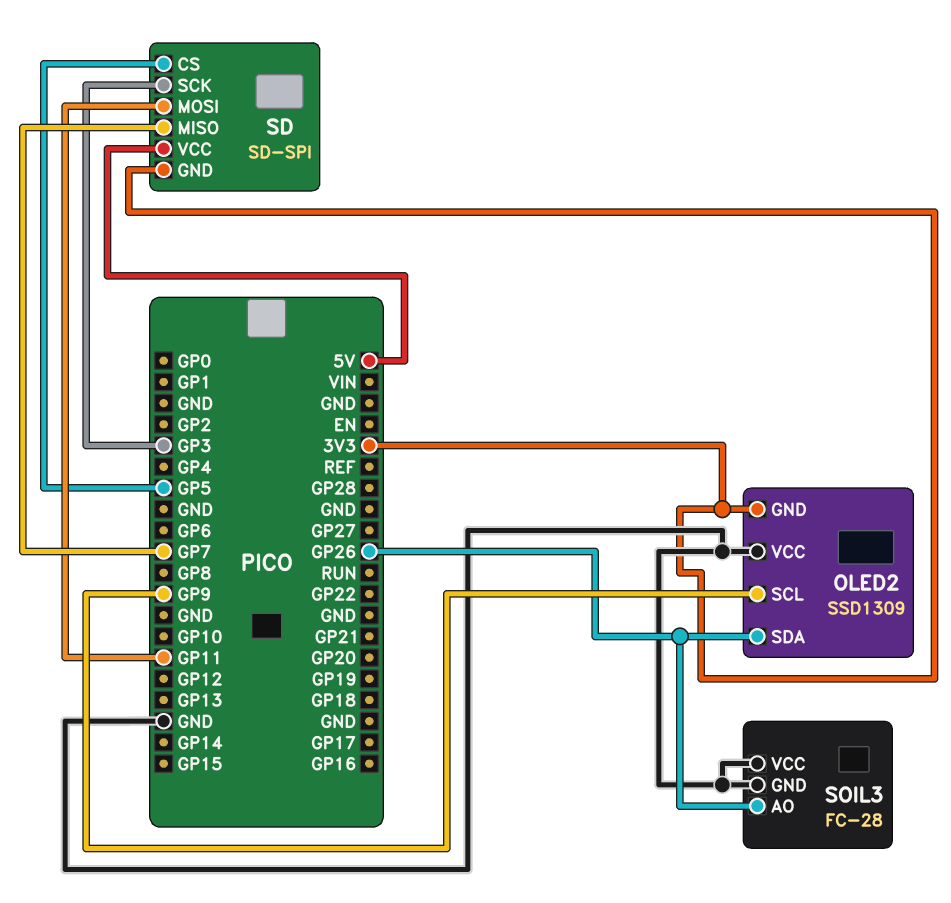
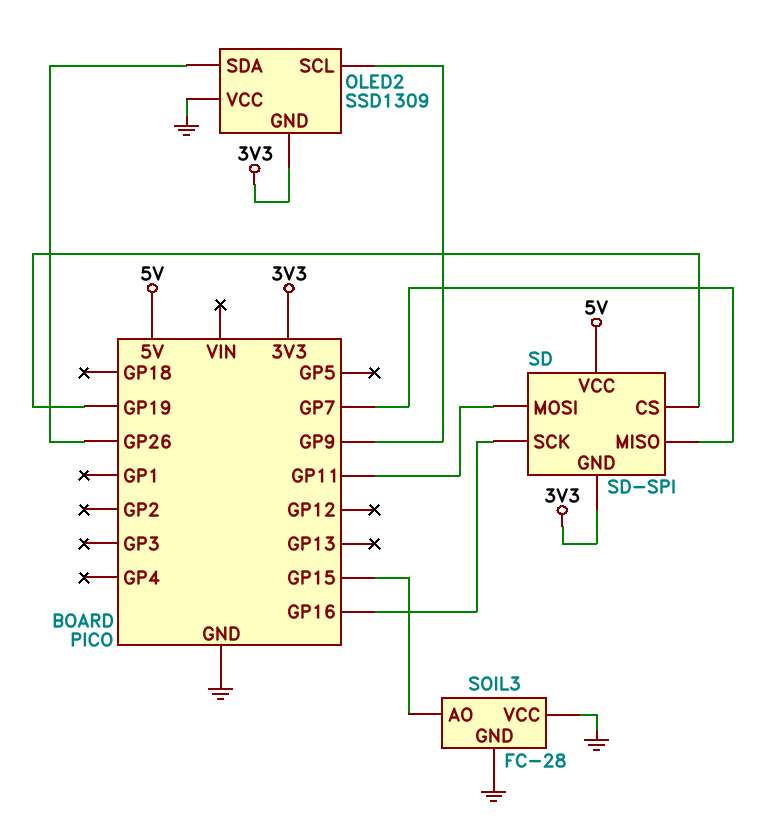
SD pin CS: GP5 -> GP19
SD pin SCK: GP3 -> GP16
SOIL3 pin AO: GP26 -> GP15

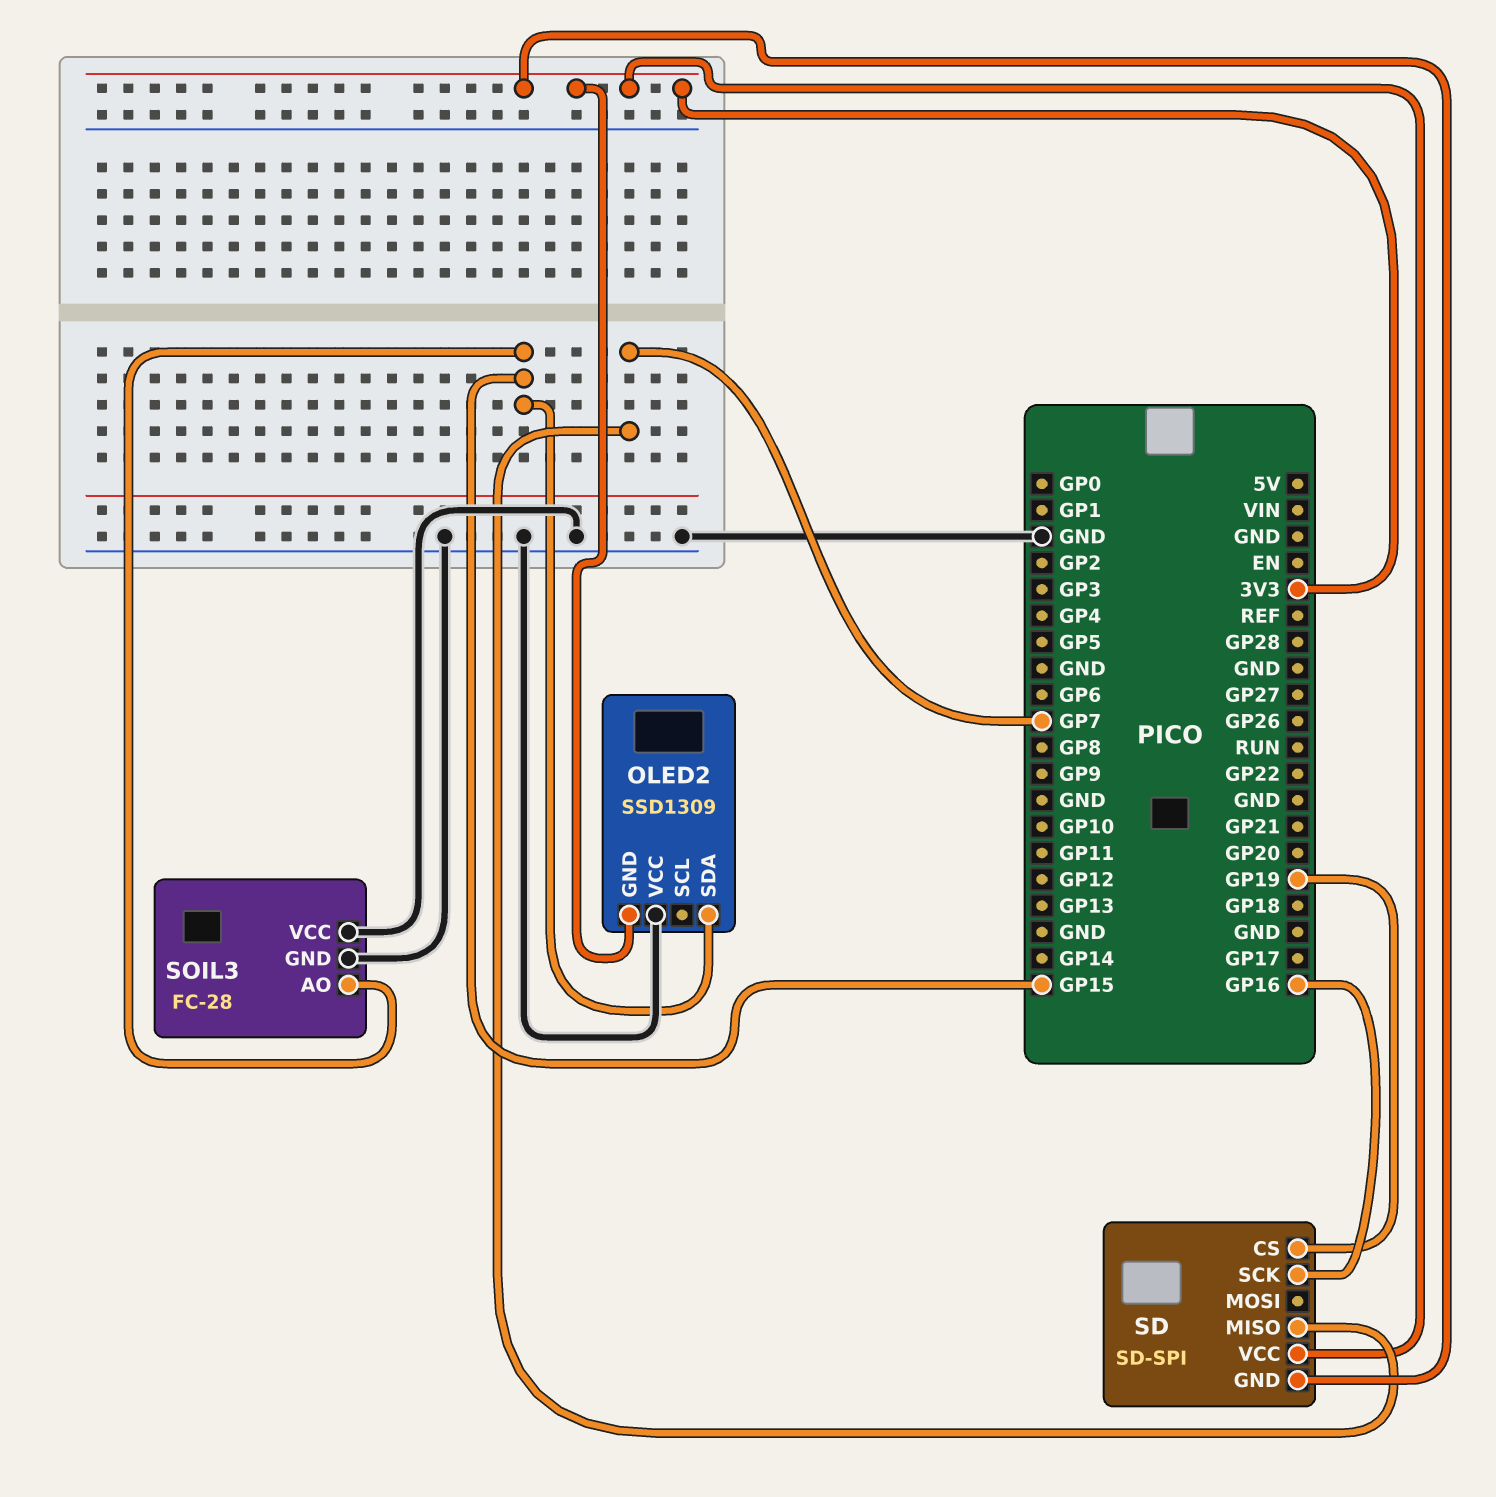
OLED2 pin SCL: GP9 -> none
OLED2 pin SDA: GP26 -> GP15
SD pin MOSI: GP11 -> none
SD pin VCC: 5V -> 3V3

